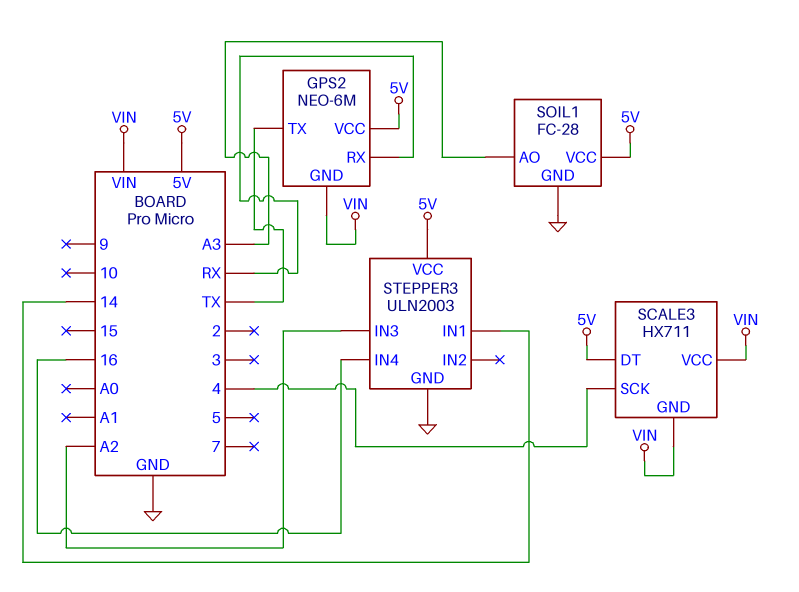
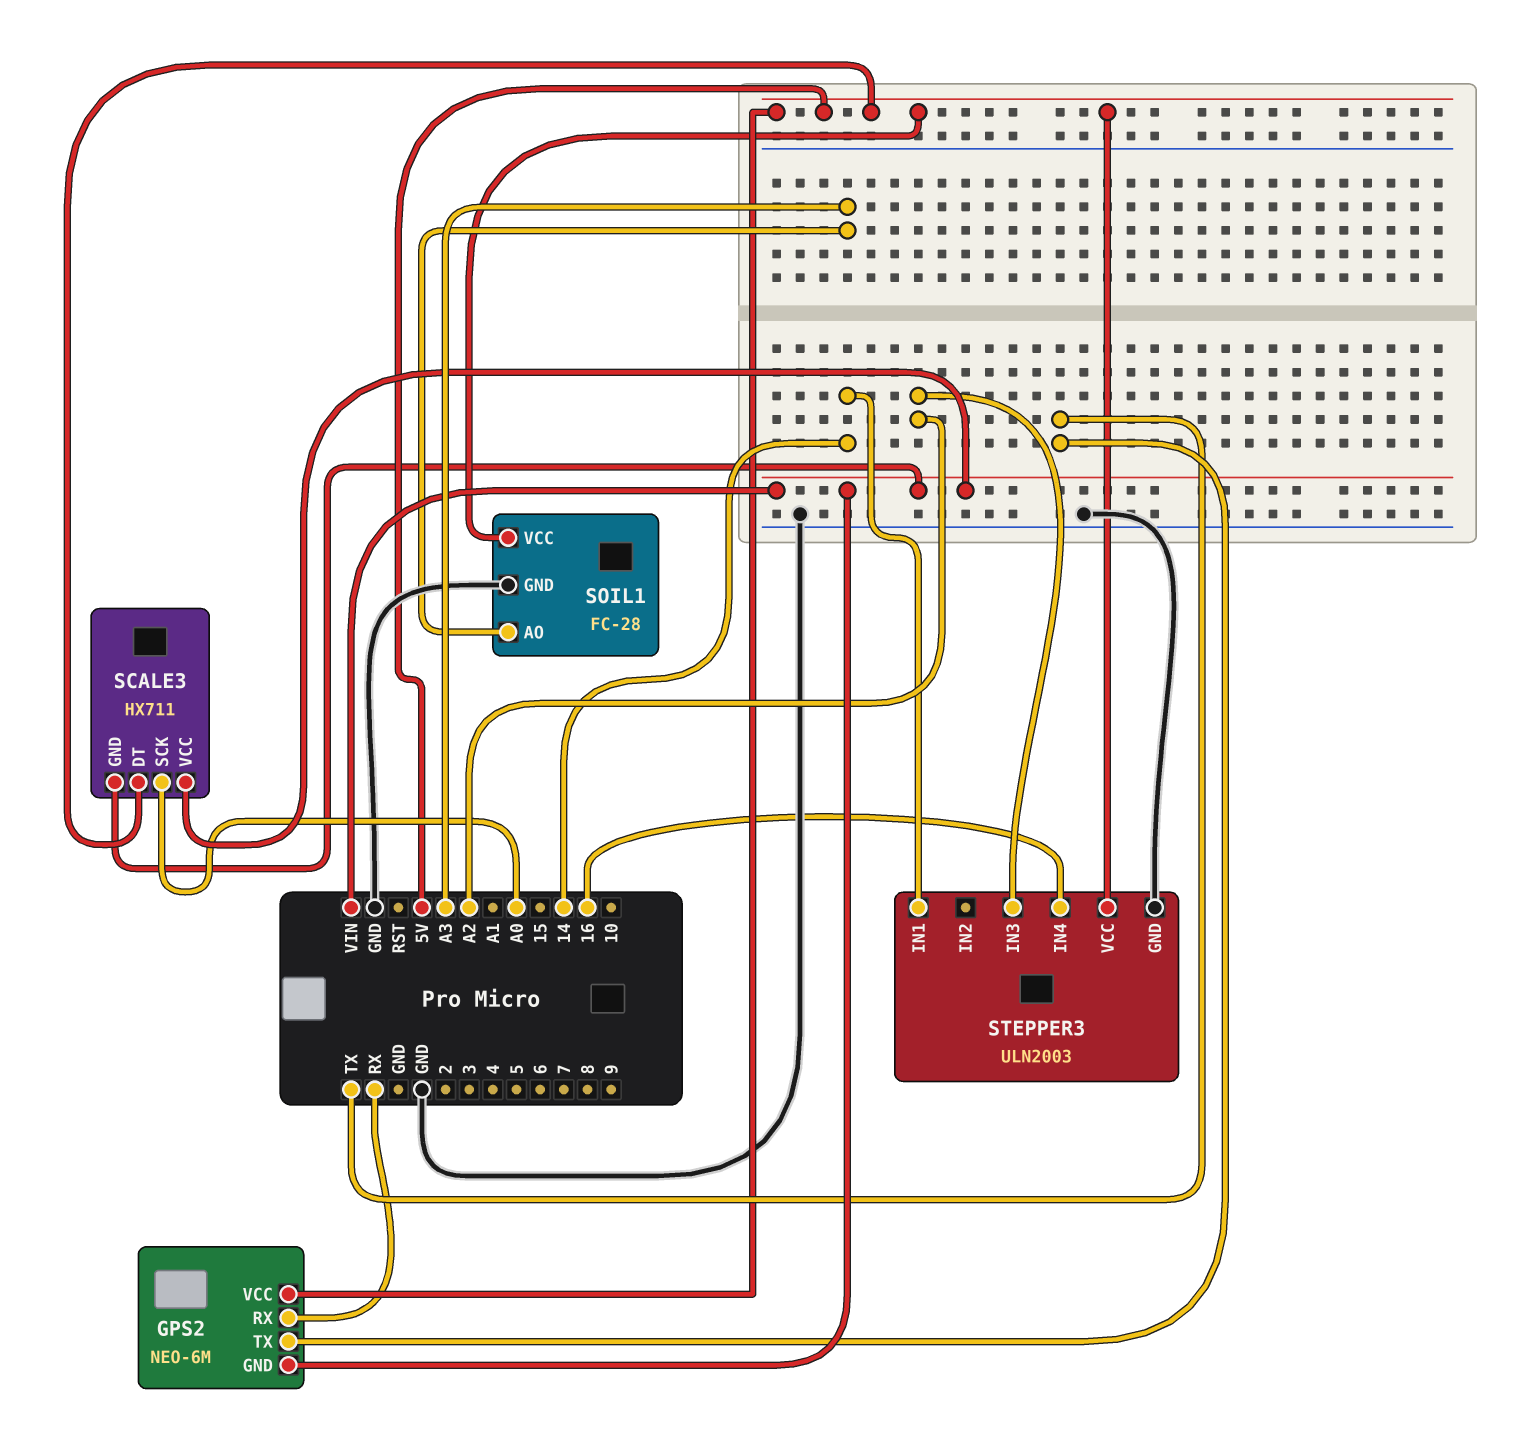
SCALE3 pin SCK: 4 -> A0

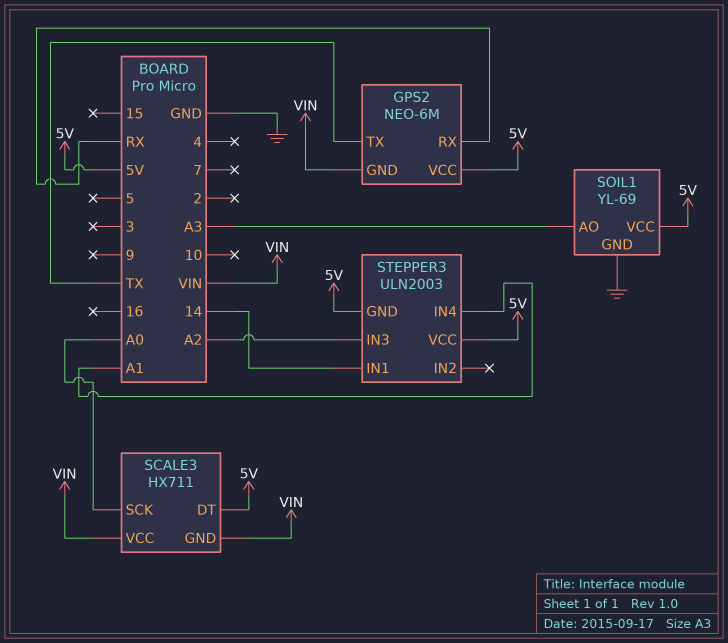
SOIL1: FC-28 -> YL-69
STEPPER3 pin GND: GND -> 5V
STEPPER3 pin IN4: 16 -> A1

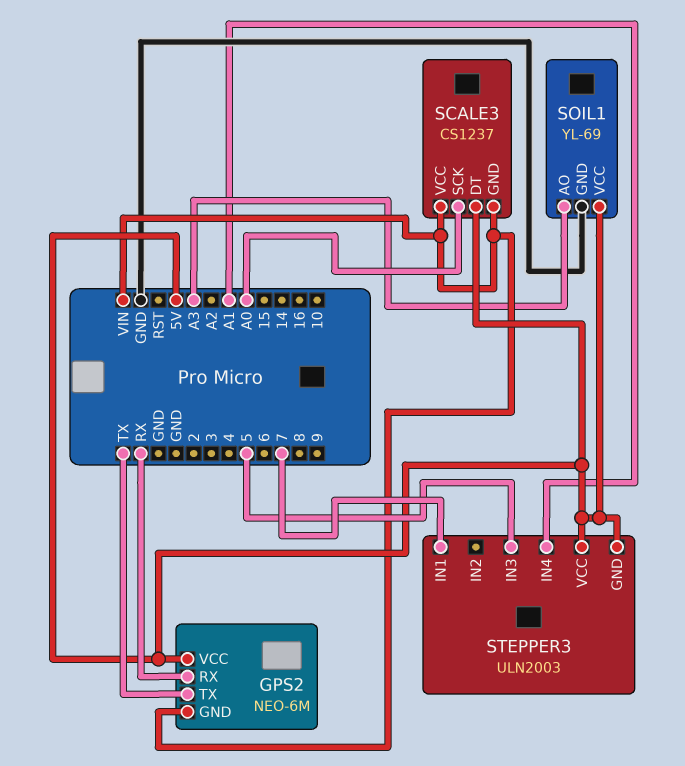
SCALE3: HX711 -> CS1237
STEPPER3 pin IN1: 14 -> 7
STEPPER3 pin IN3: A2 -> 5

